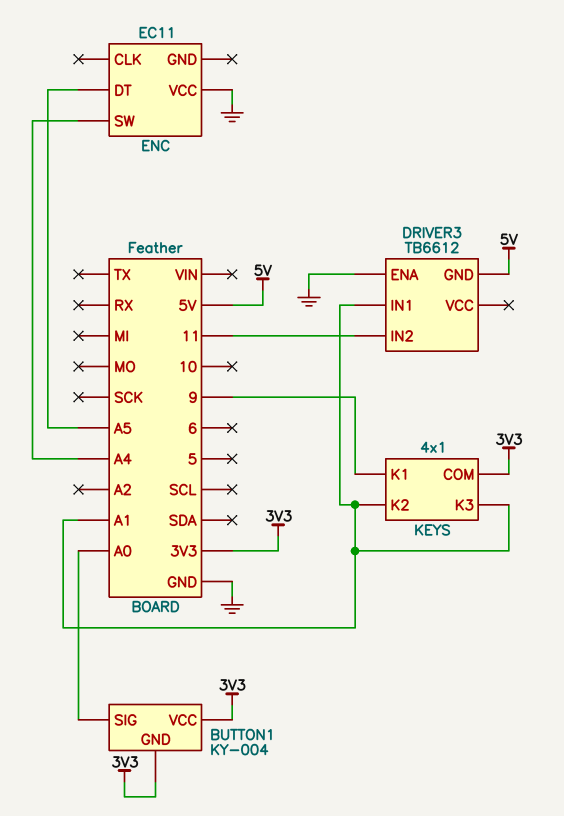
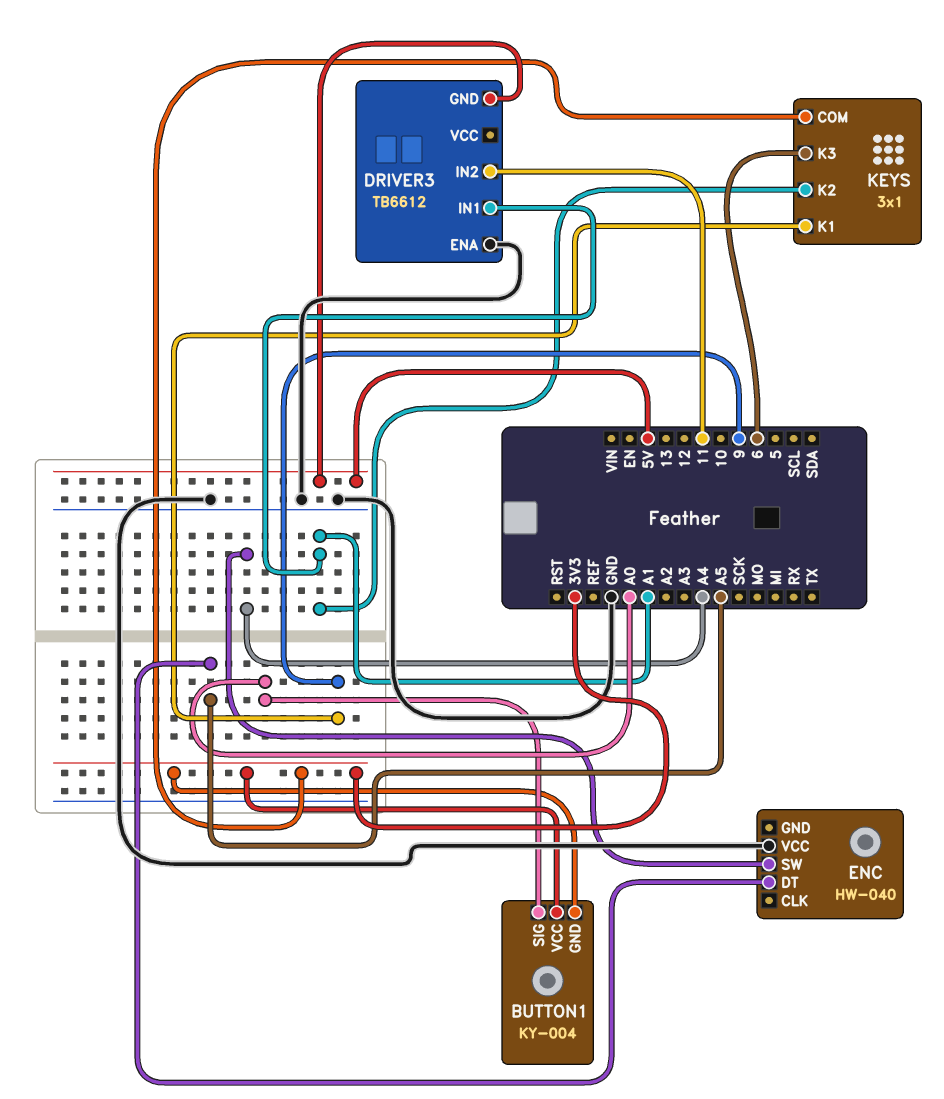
ENC: EC11 -> HW-040
KEYS: 4x1 -> 3x1
KEYS pin K3: A1 -> 6

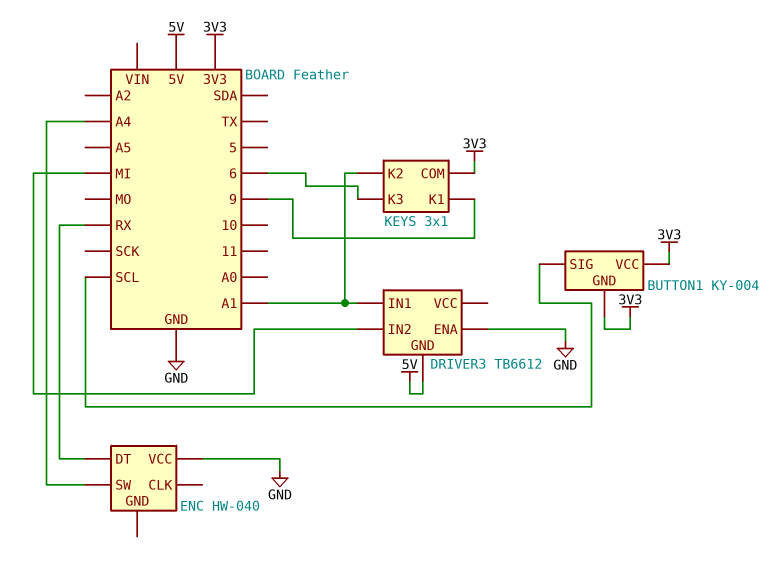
BUTTON1 pin SIG: A0 -> SCL
DRIVER3 pin IN2: 11 -> MI
ENC pin DT: A5 -> RX

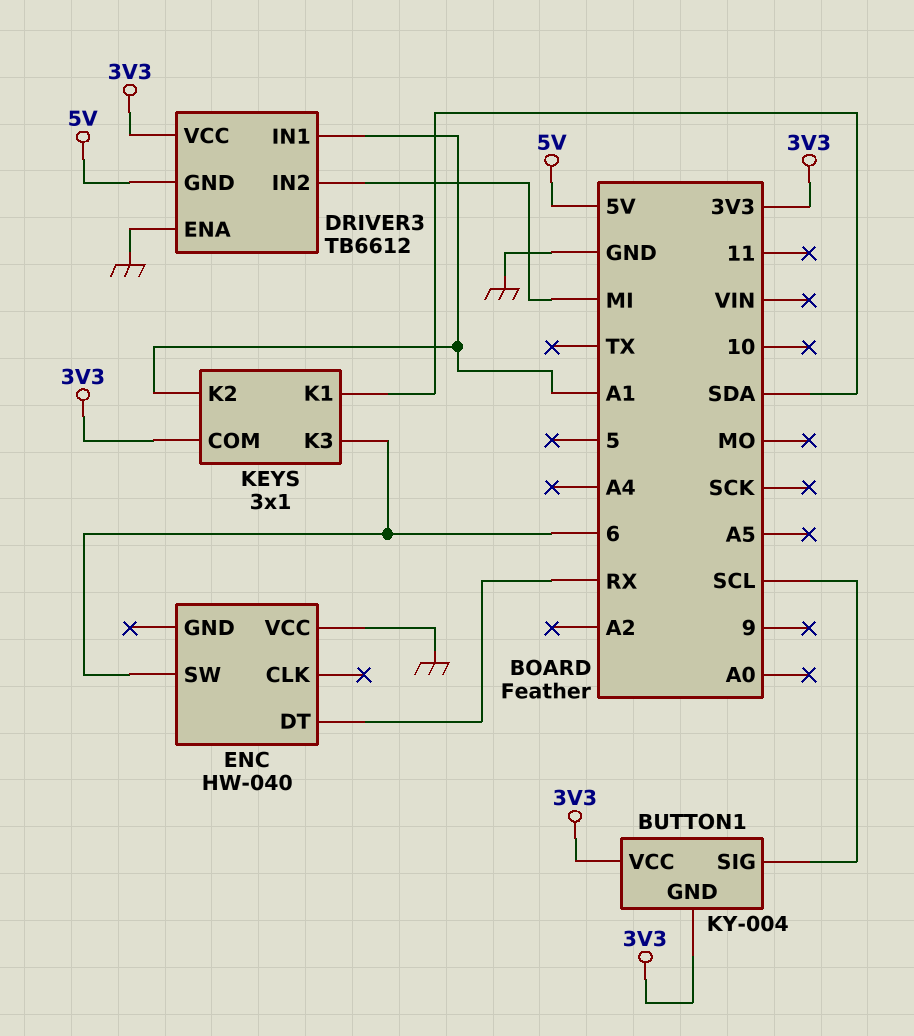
DRIVER3 pin VCC: none -> 3V3
ENC pin SW: A4 -> 6
KEYS pin K1: 9 -> SDA

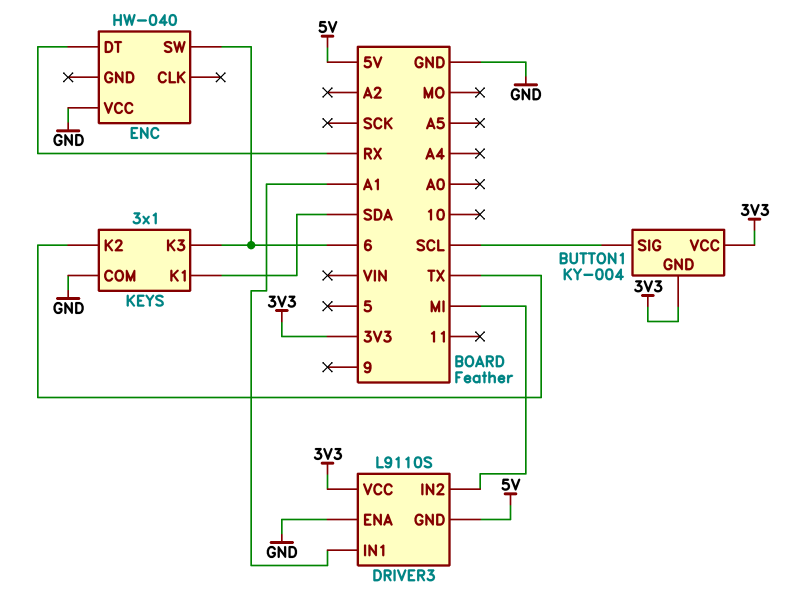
DRIVER3: TB6612 -> L9110S
KEYS pin COM: 3V3 -> GND
KEYS pin K2: A1 -> TX

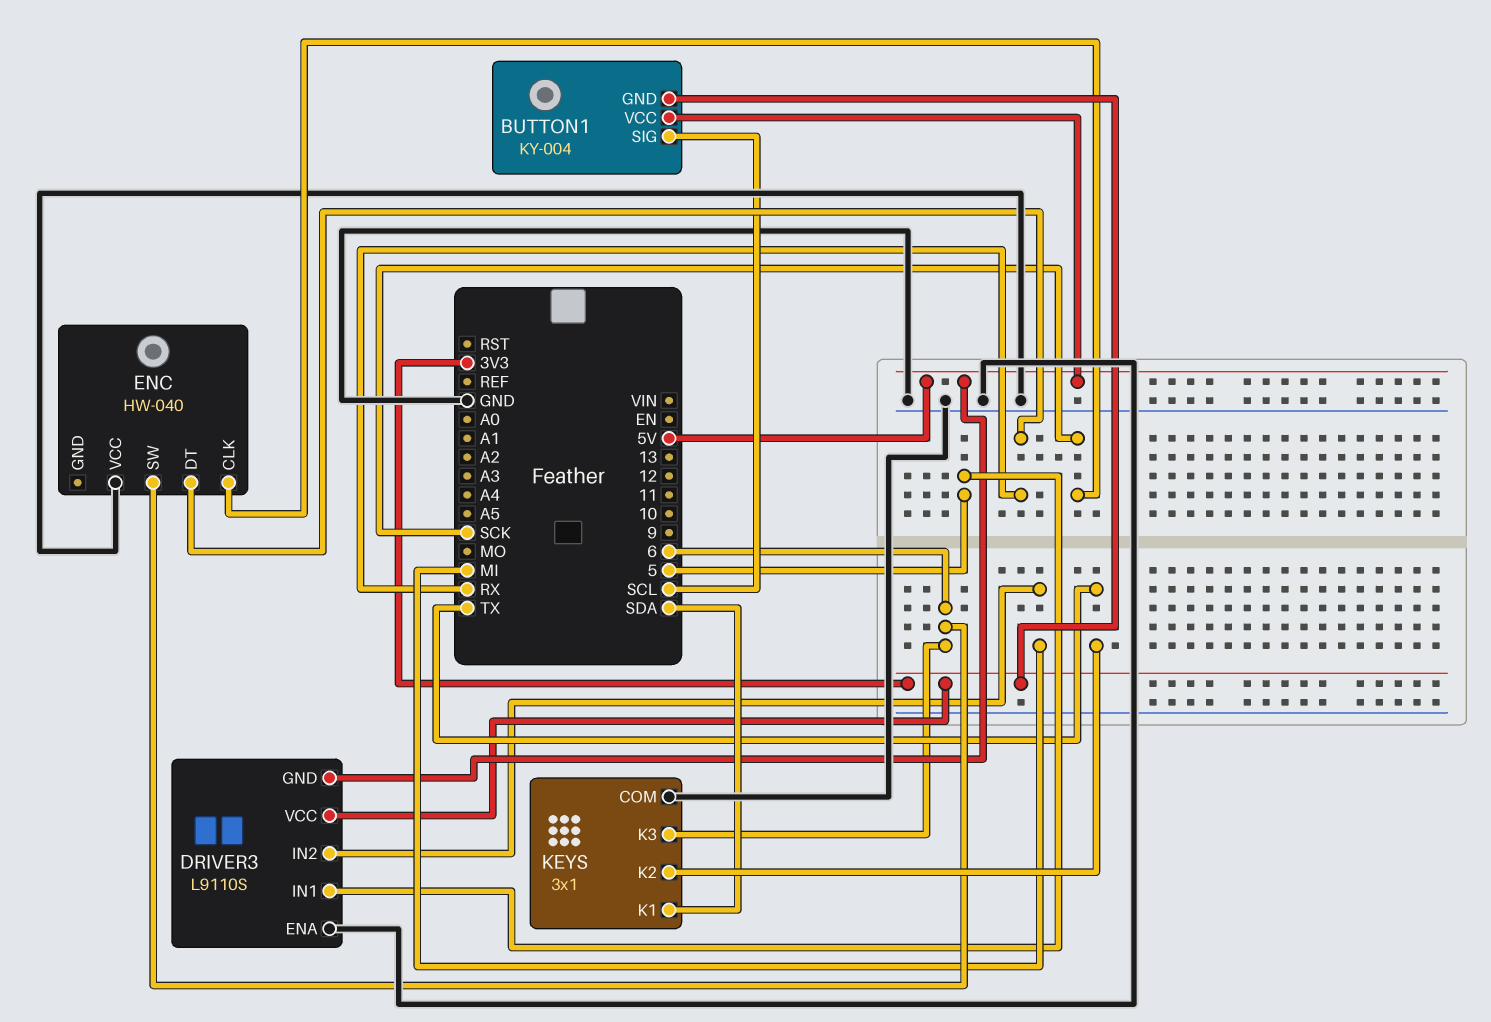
BUTTON1 pin VCC: 3V3 -> 5V
DRIVER3 pin IN1: A1 -> 5
ENC pin CLK: none -> SCK

